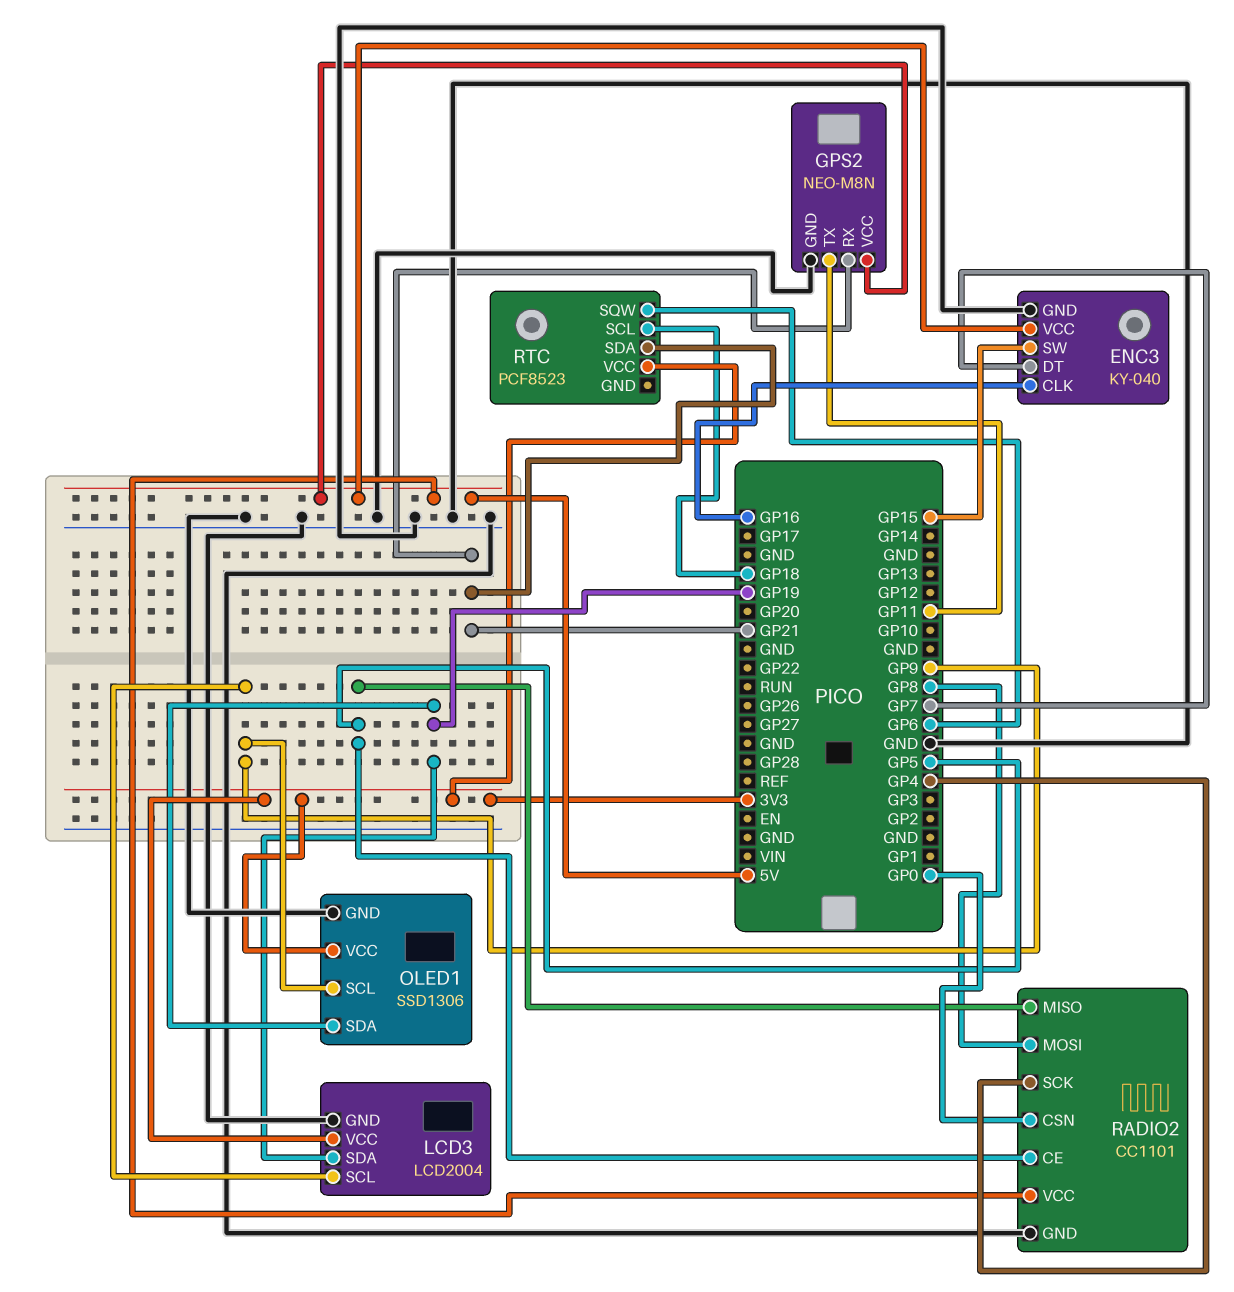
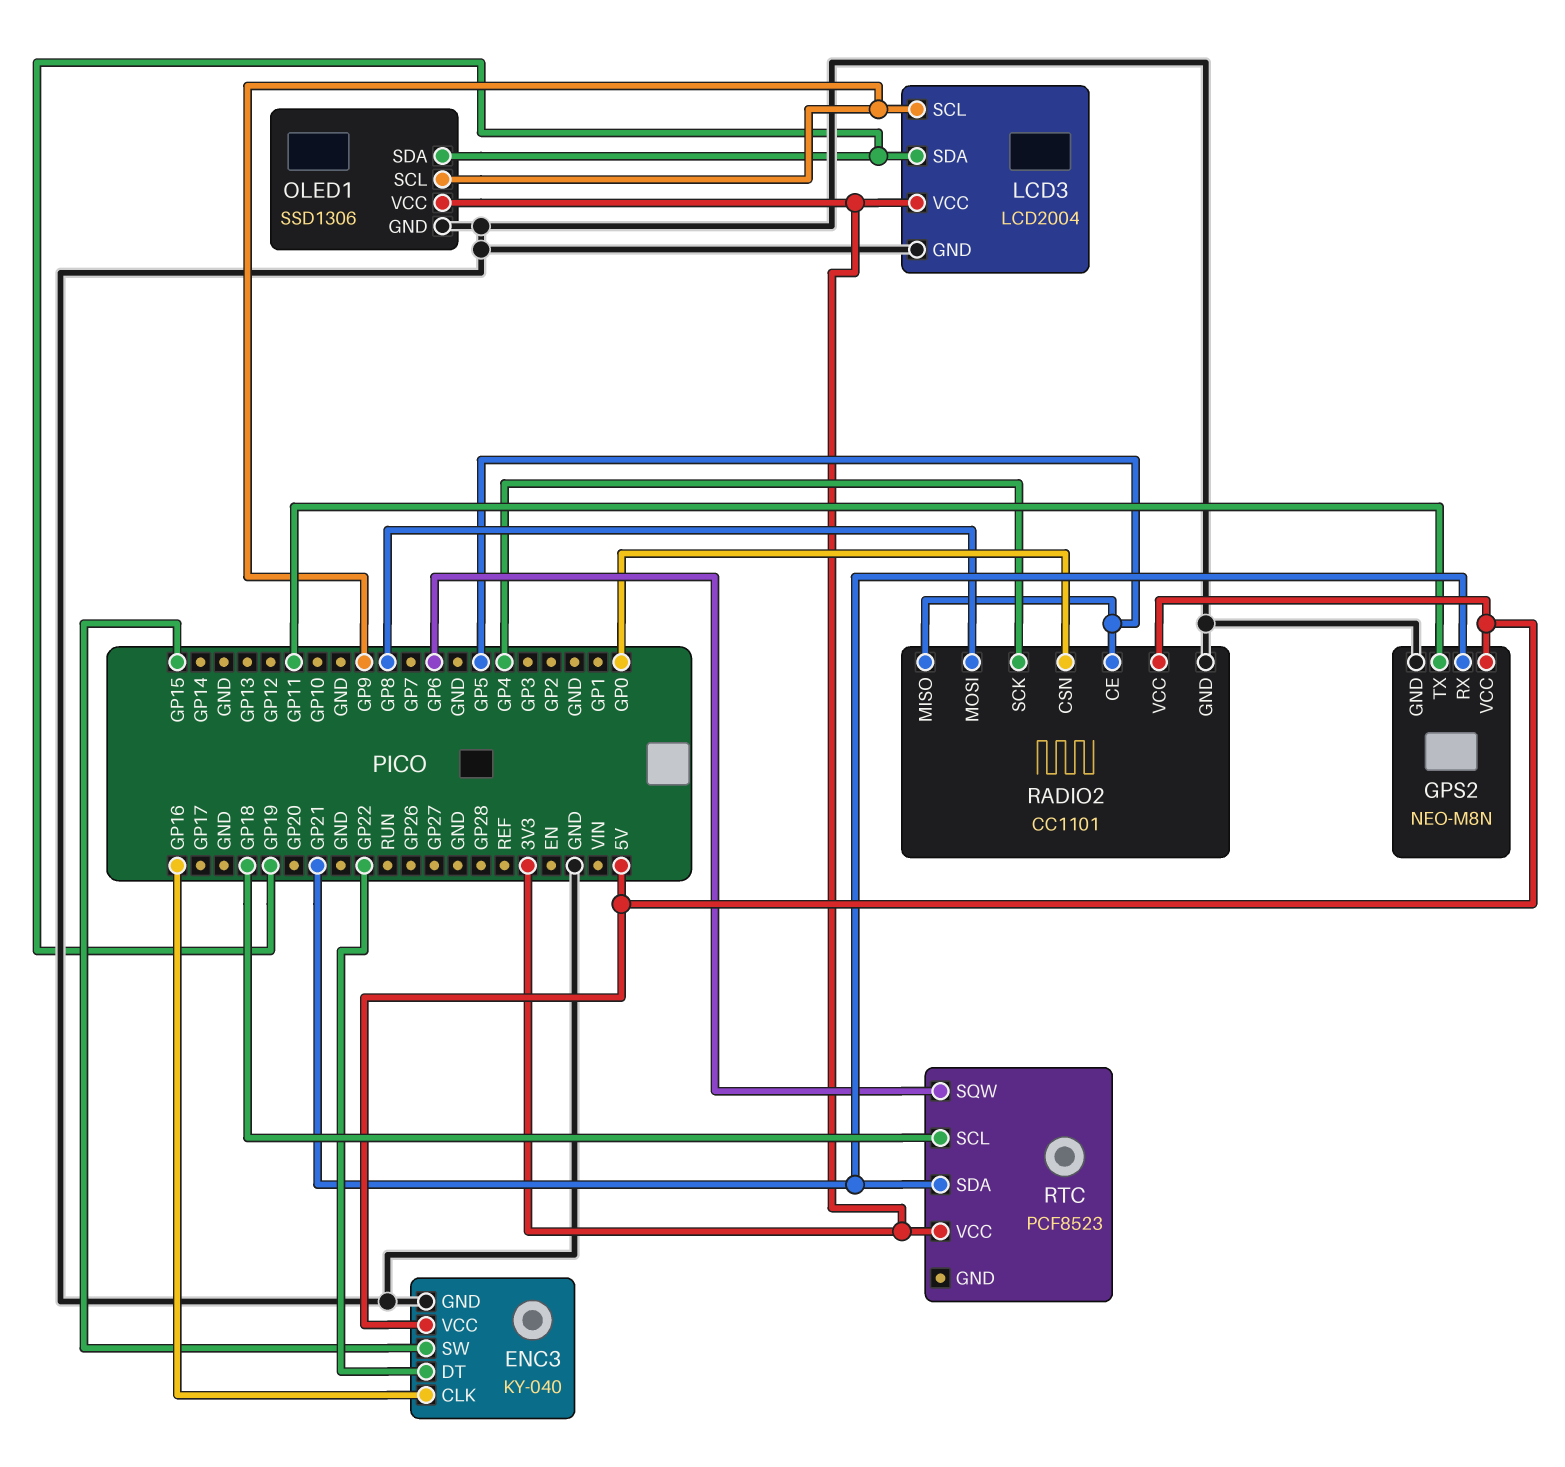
ENC3 pin DT: GP7 -> GP22

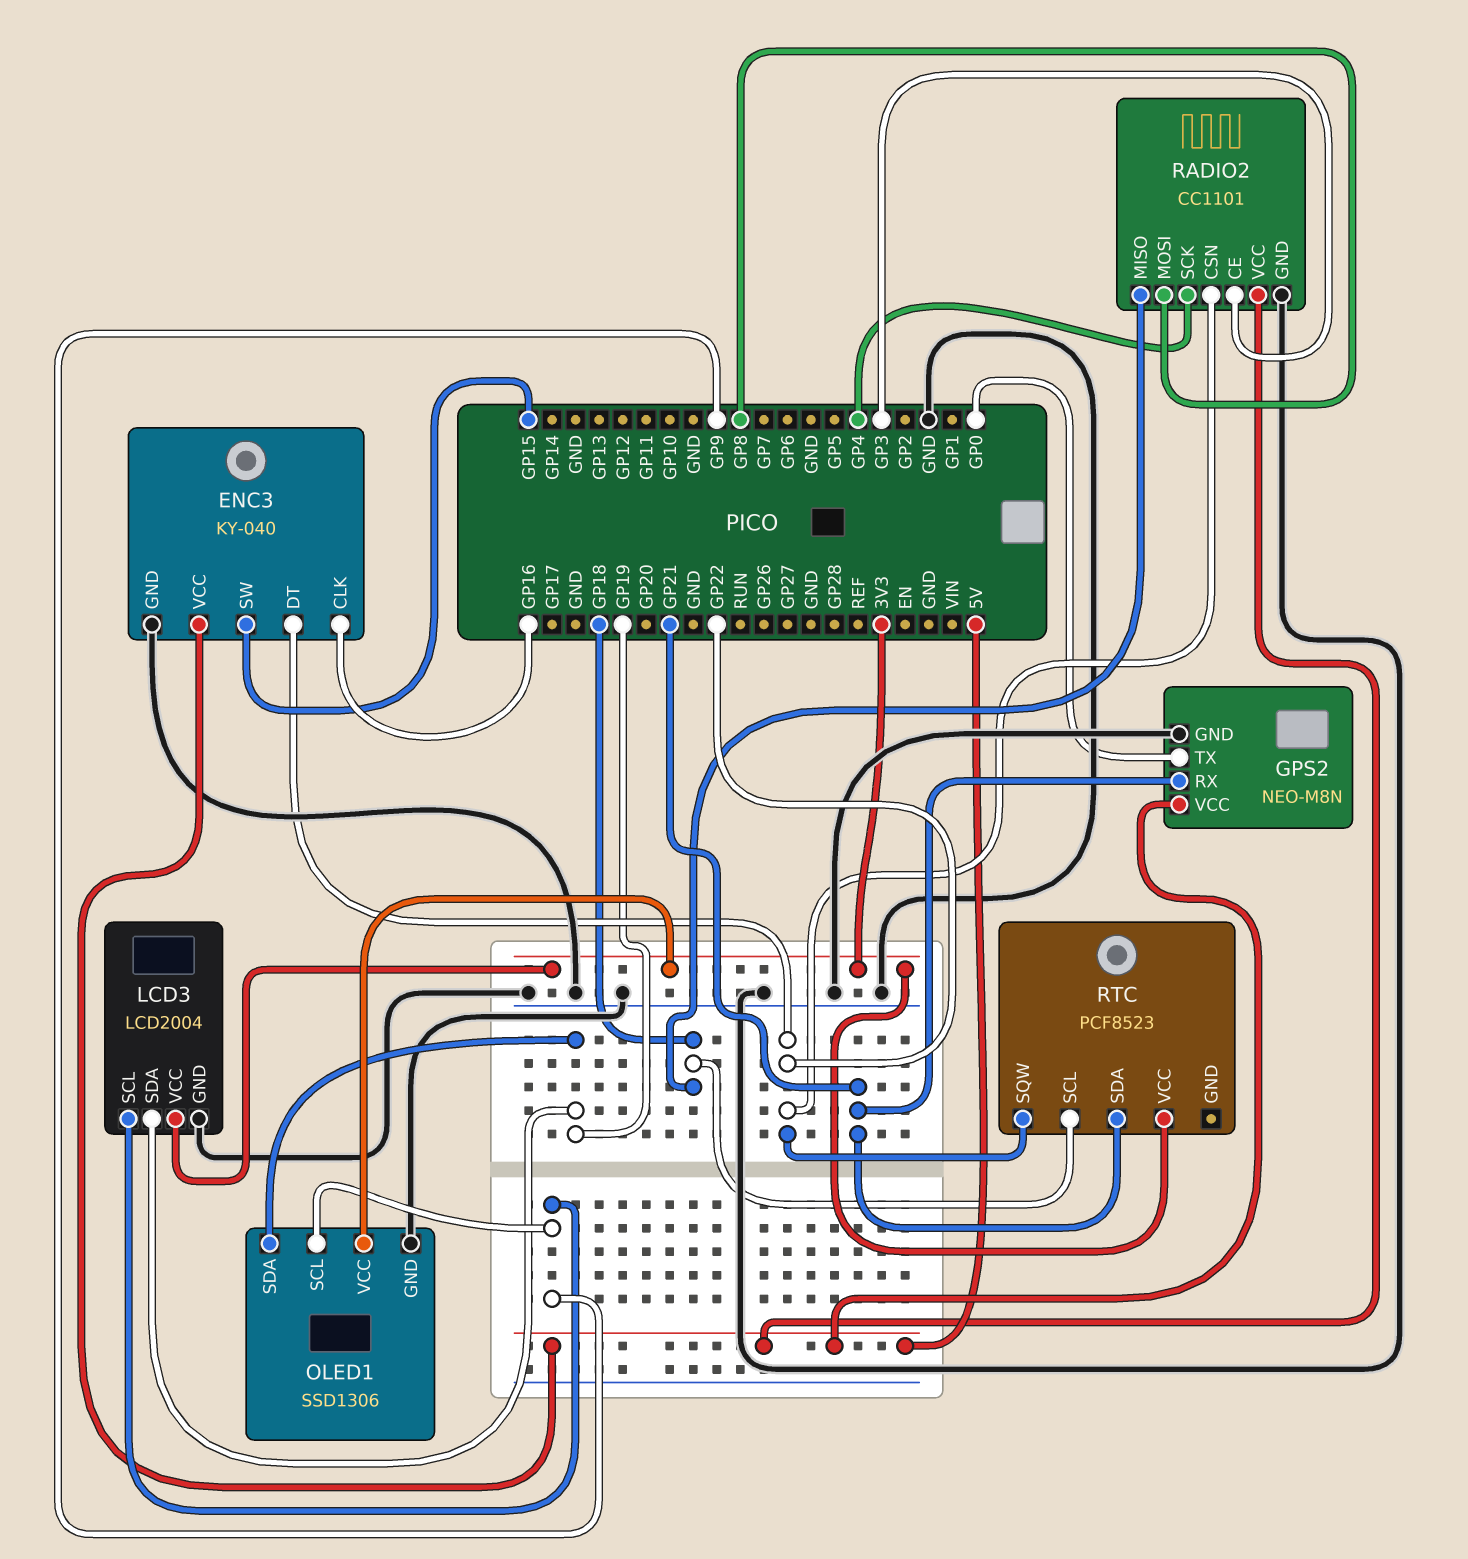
GPS2 pin TX: GP11 -> GP0
RADIO2 pin CE: GP5 -> GP3
RADIO2 pin CSN: GP0 -> GP22
RADIO2 pin MISO: GP5 -> GP18
RTC pin SQW: GP6 -> GP22

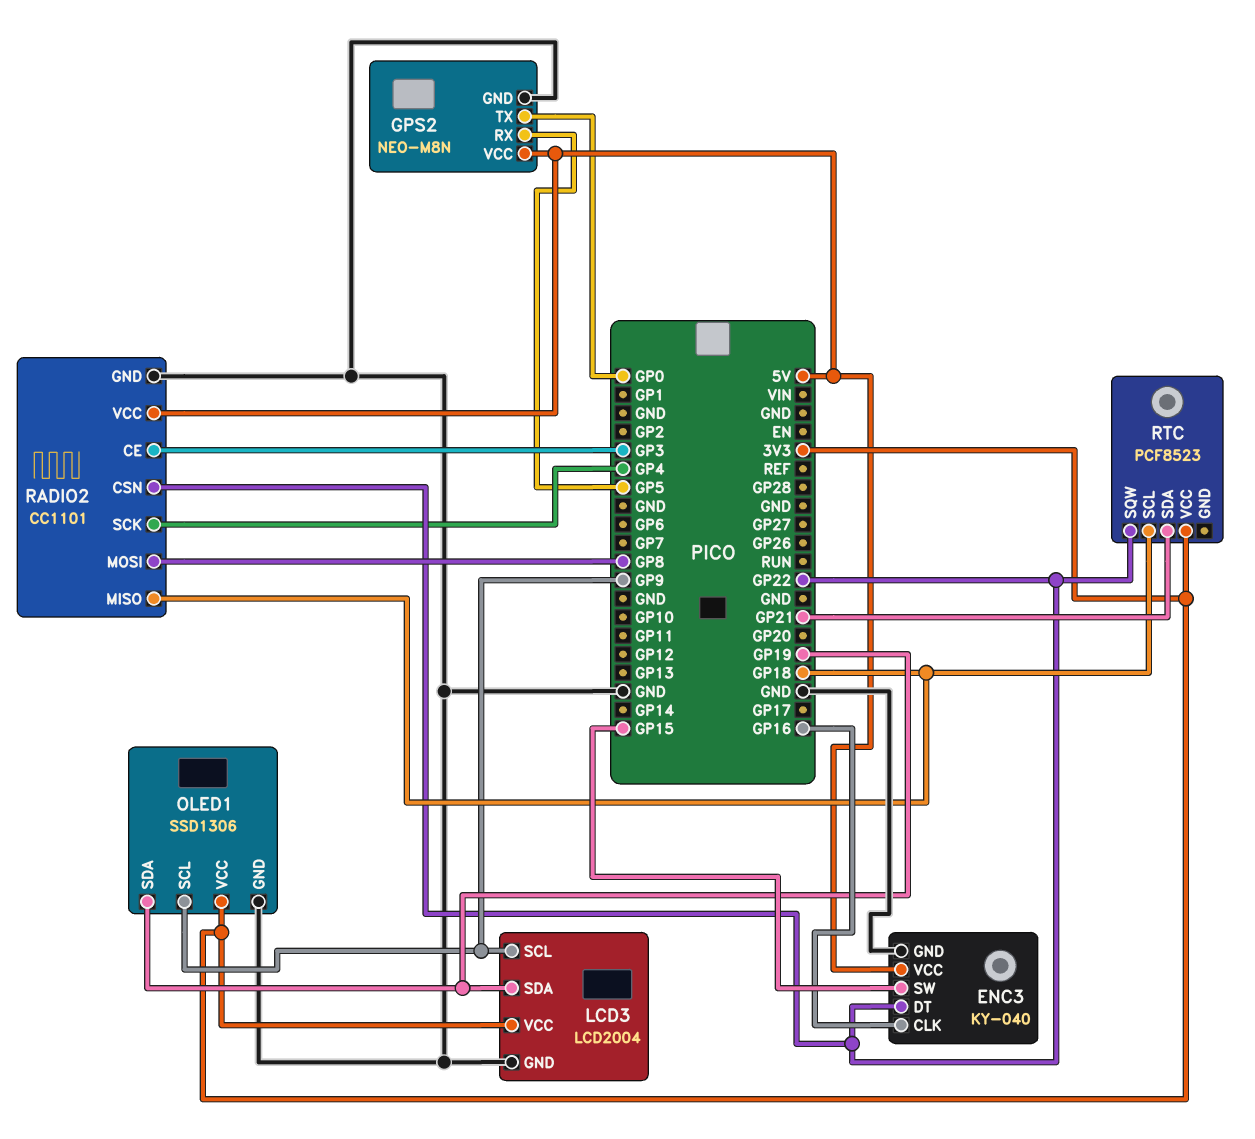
GPS2 pin RX: GP21 -> GP5

